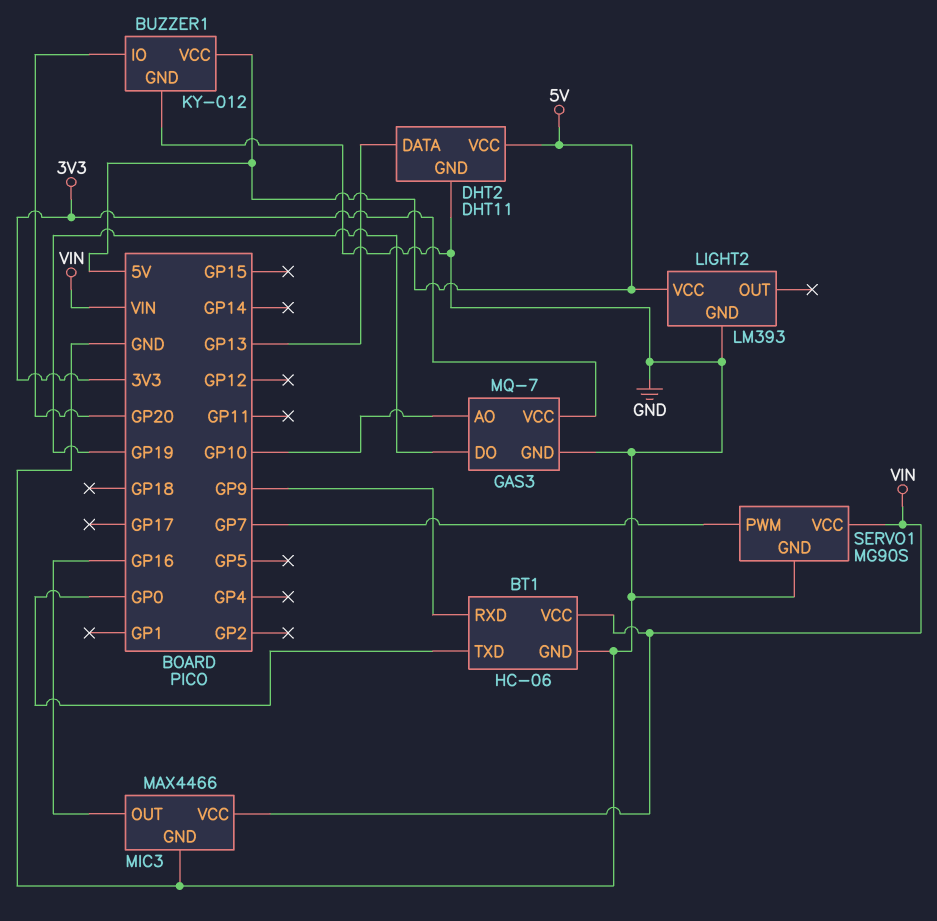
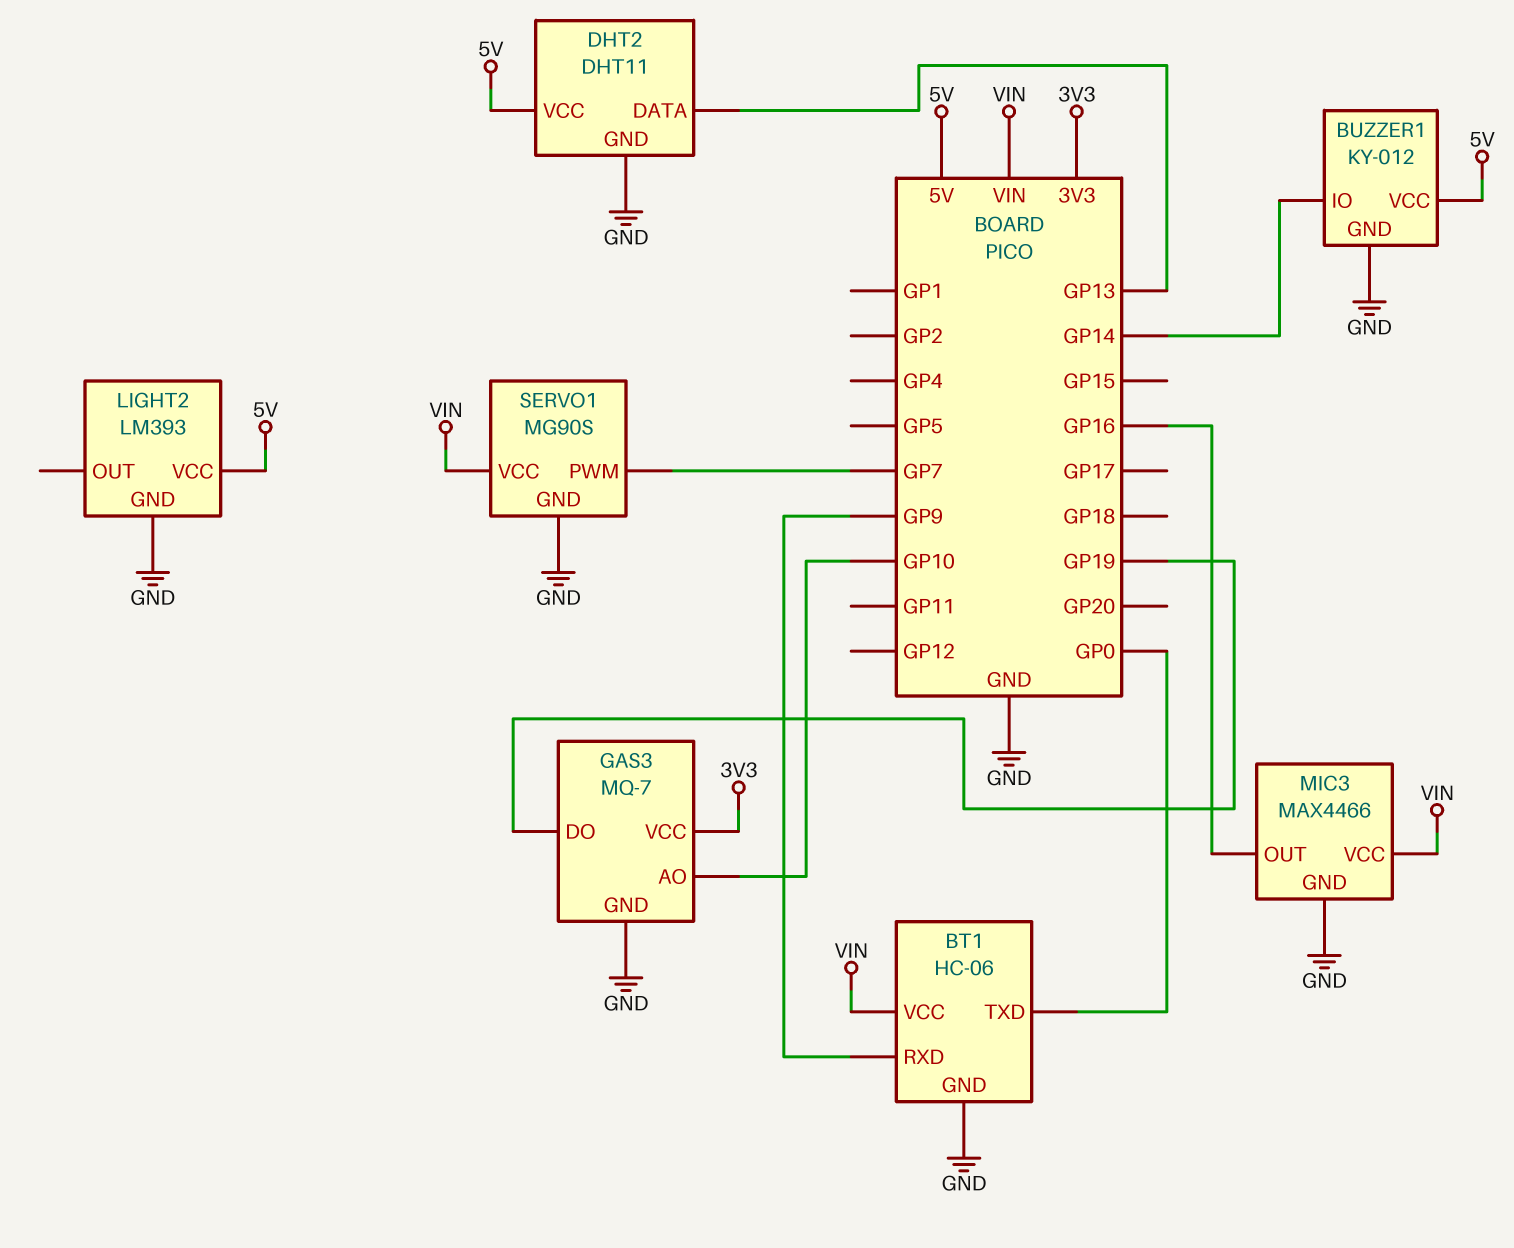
BUZZER1 pin IO: GP20 -> GP14

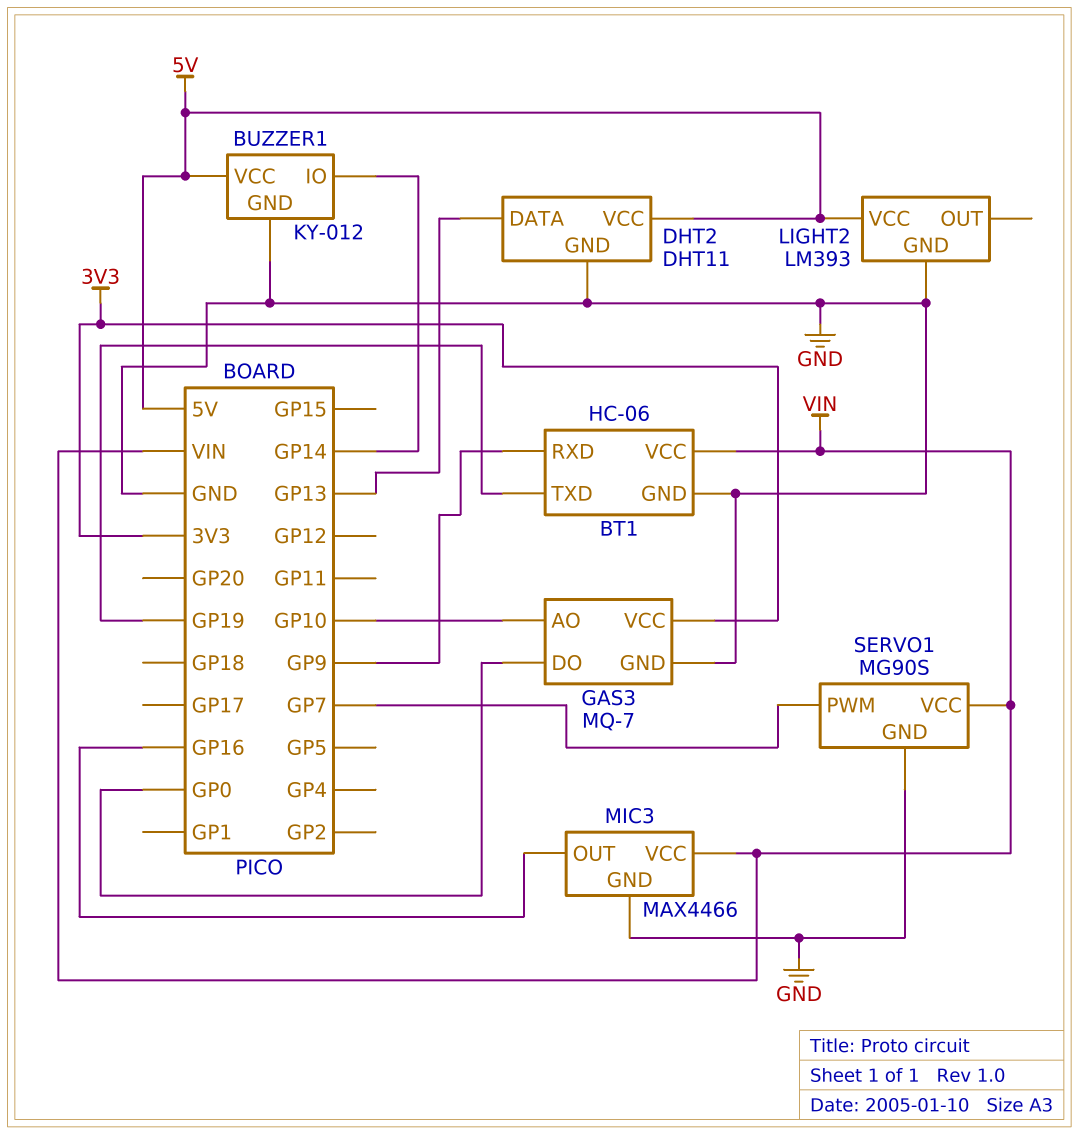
BT1 pin TXD: GP0 -> GP19
GAS3 pin DO: GP19 -> GP0

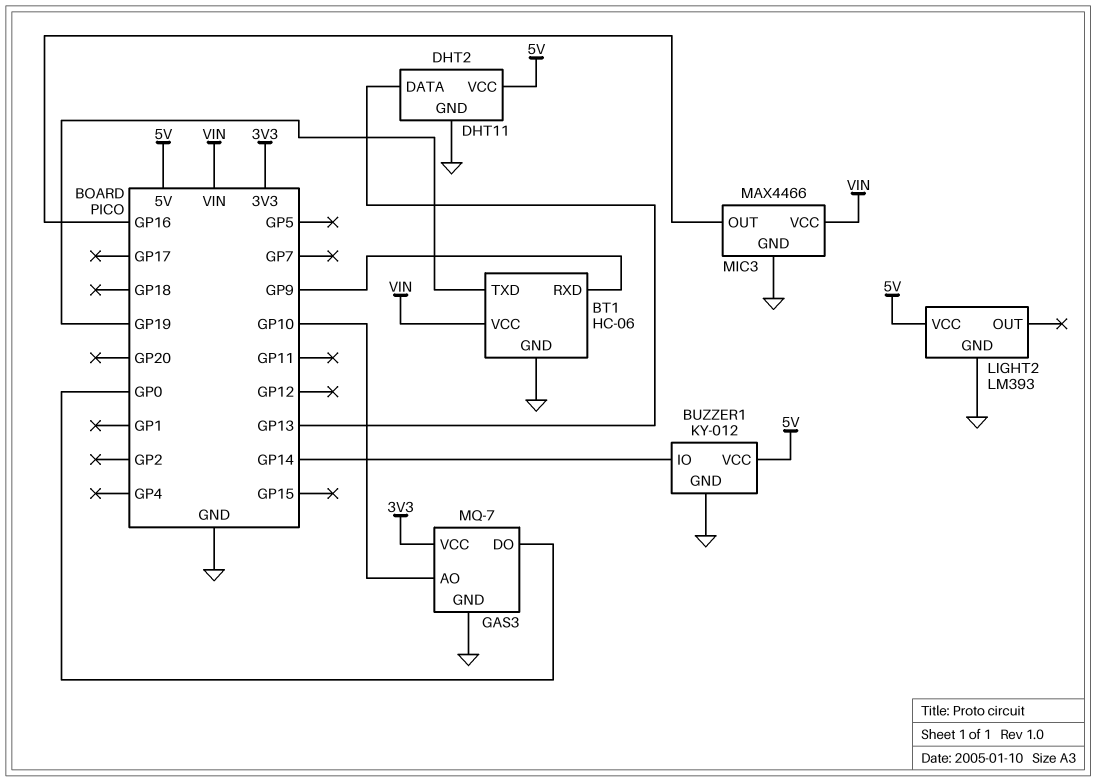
SERVO1: MG90S -> none
SERVO1 pin GND: GND -> none
SERVO1 pin PWM: GP7 -> none
SERVO1 pin VCC: VIN -> none

